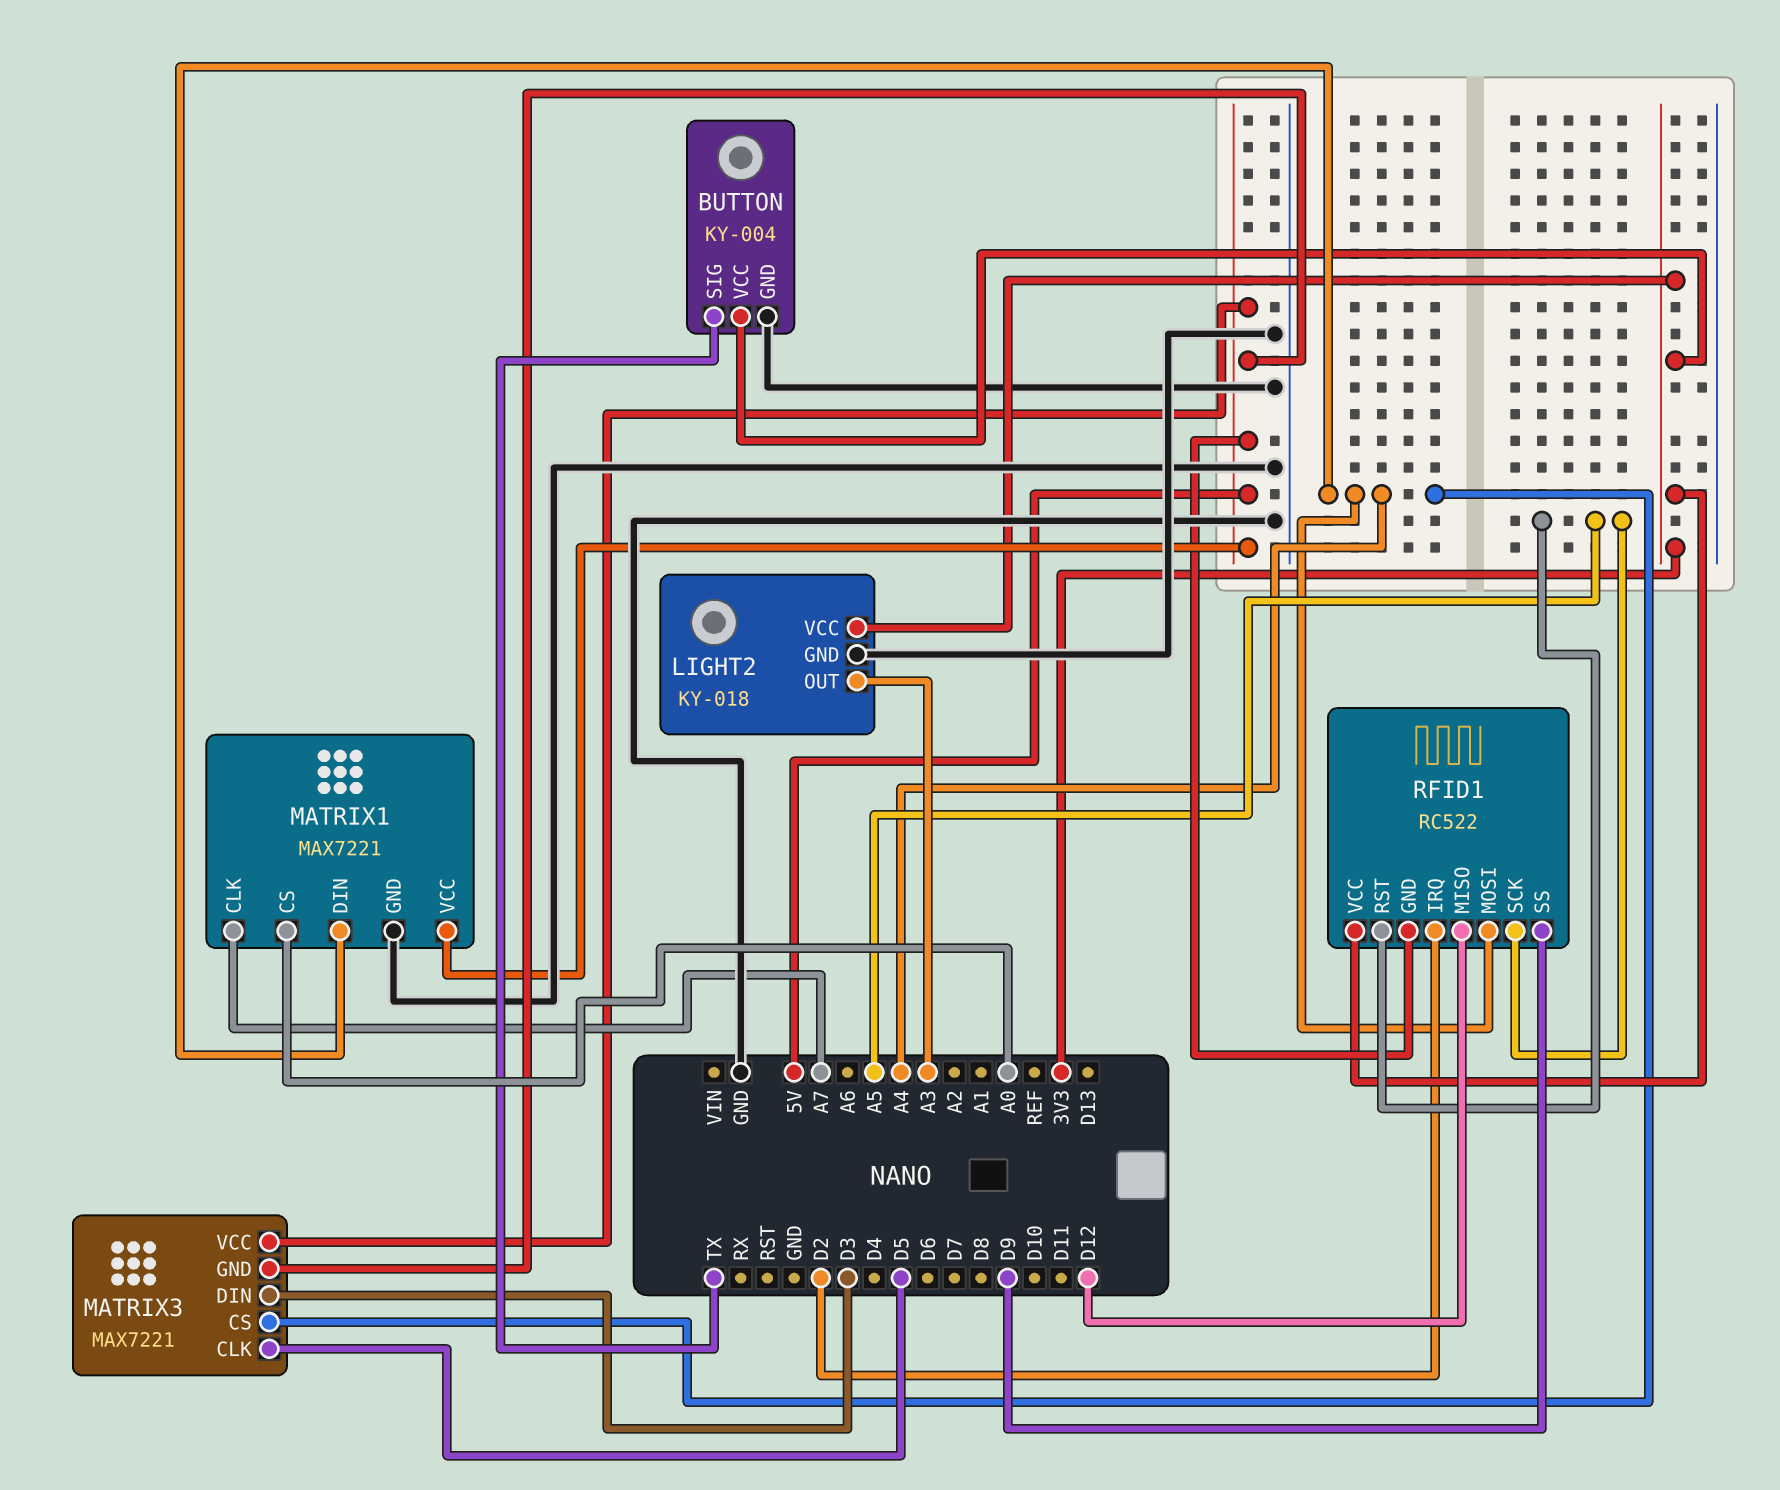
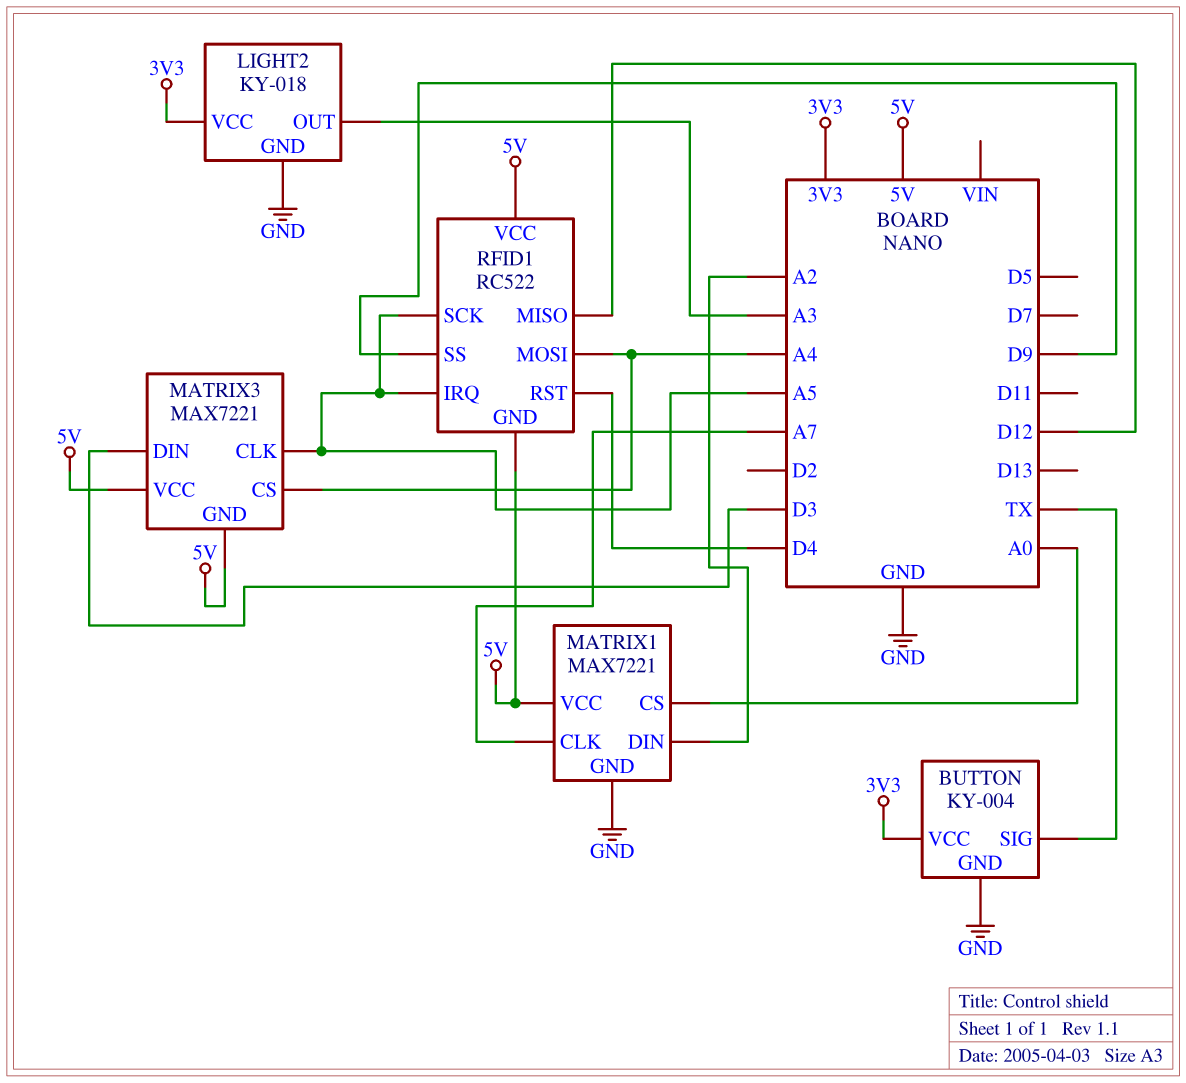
MATRIX1 pin DIN: A4 -> A2
MATRIX3 pin CLK: D5 -> A5
RFID1 pin IRQ: D2 -> A5
RFID1 pin RST: A5 -> D4
RFID1 pin VCC: 3V3 -> 5V

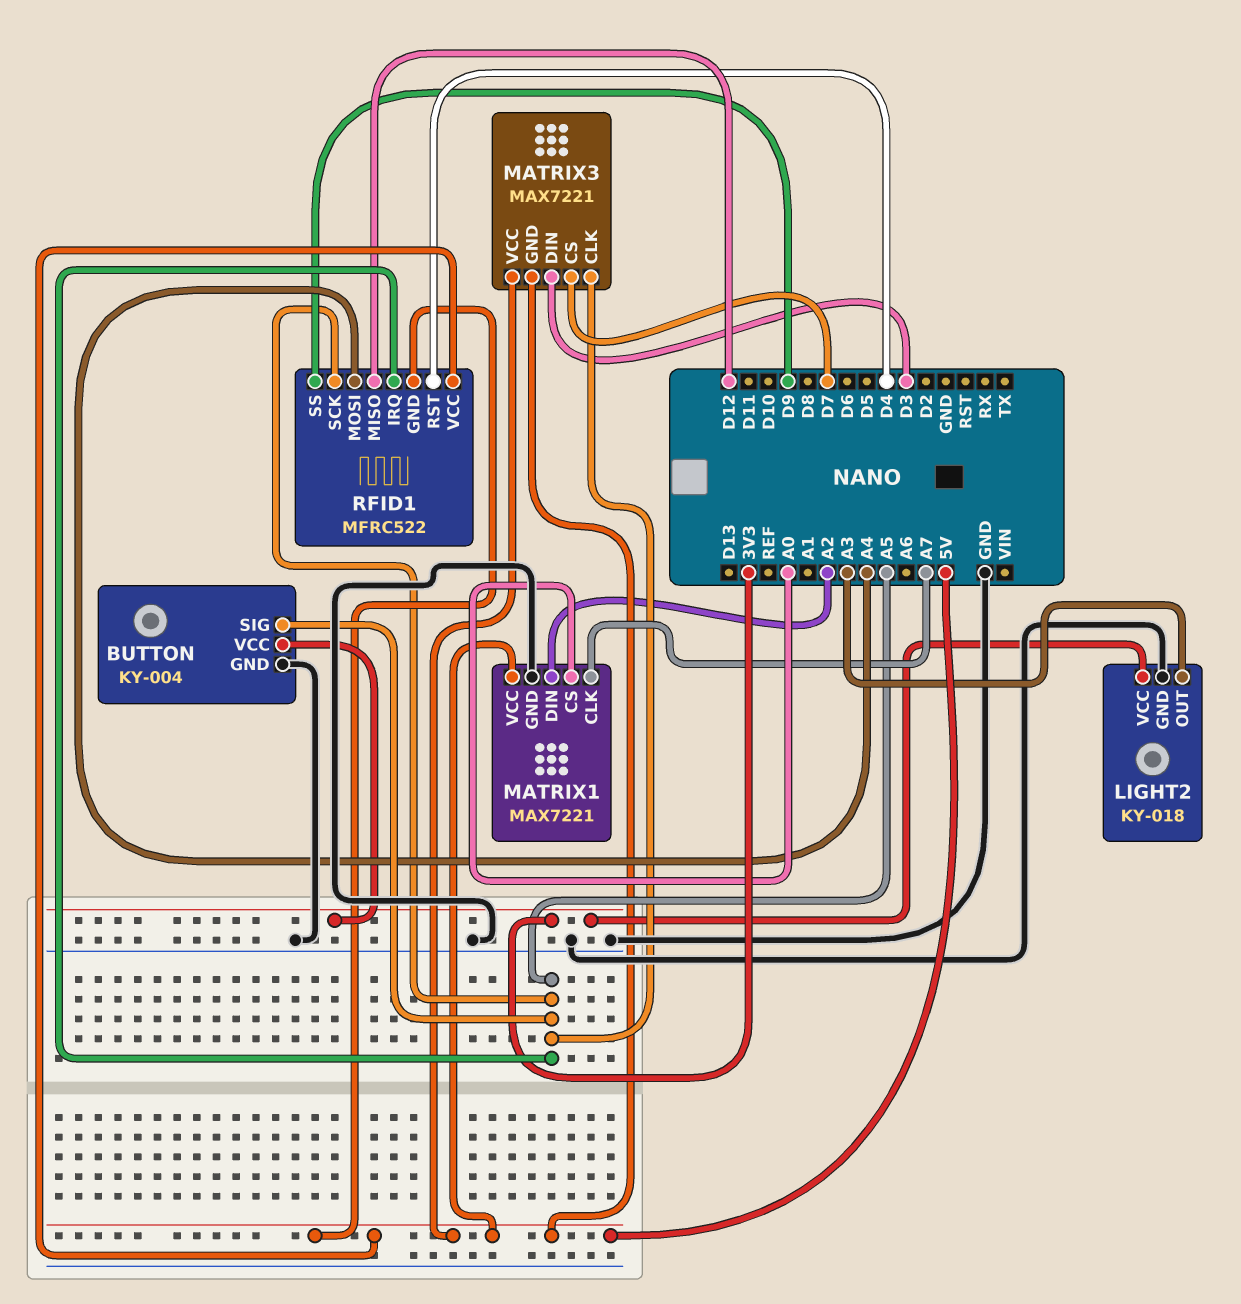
BUTTON pin SIG: TX -> A5
MATRIX3 pin CS: A4 -> D7
RFID1: RC522 -> MFRC522

